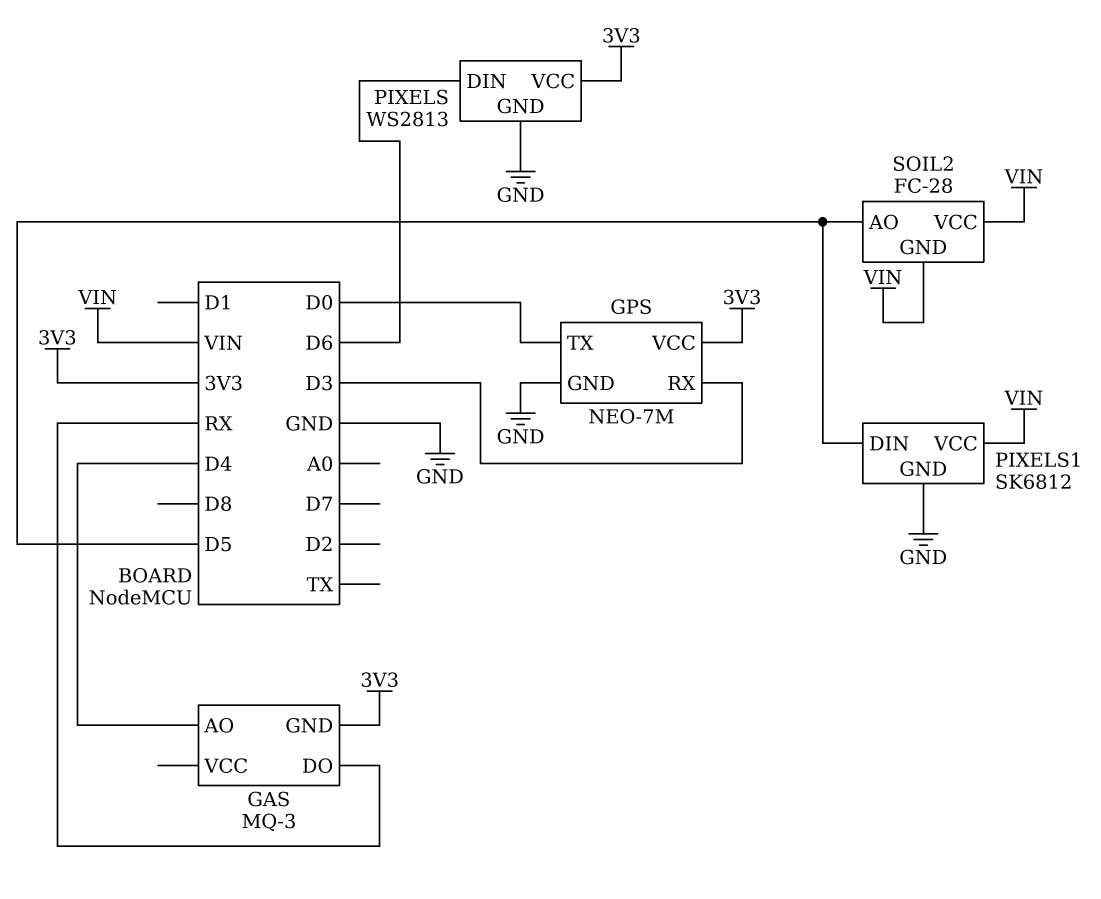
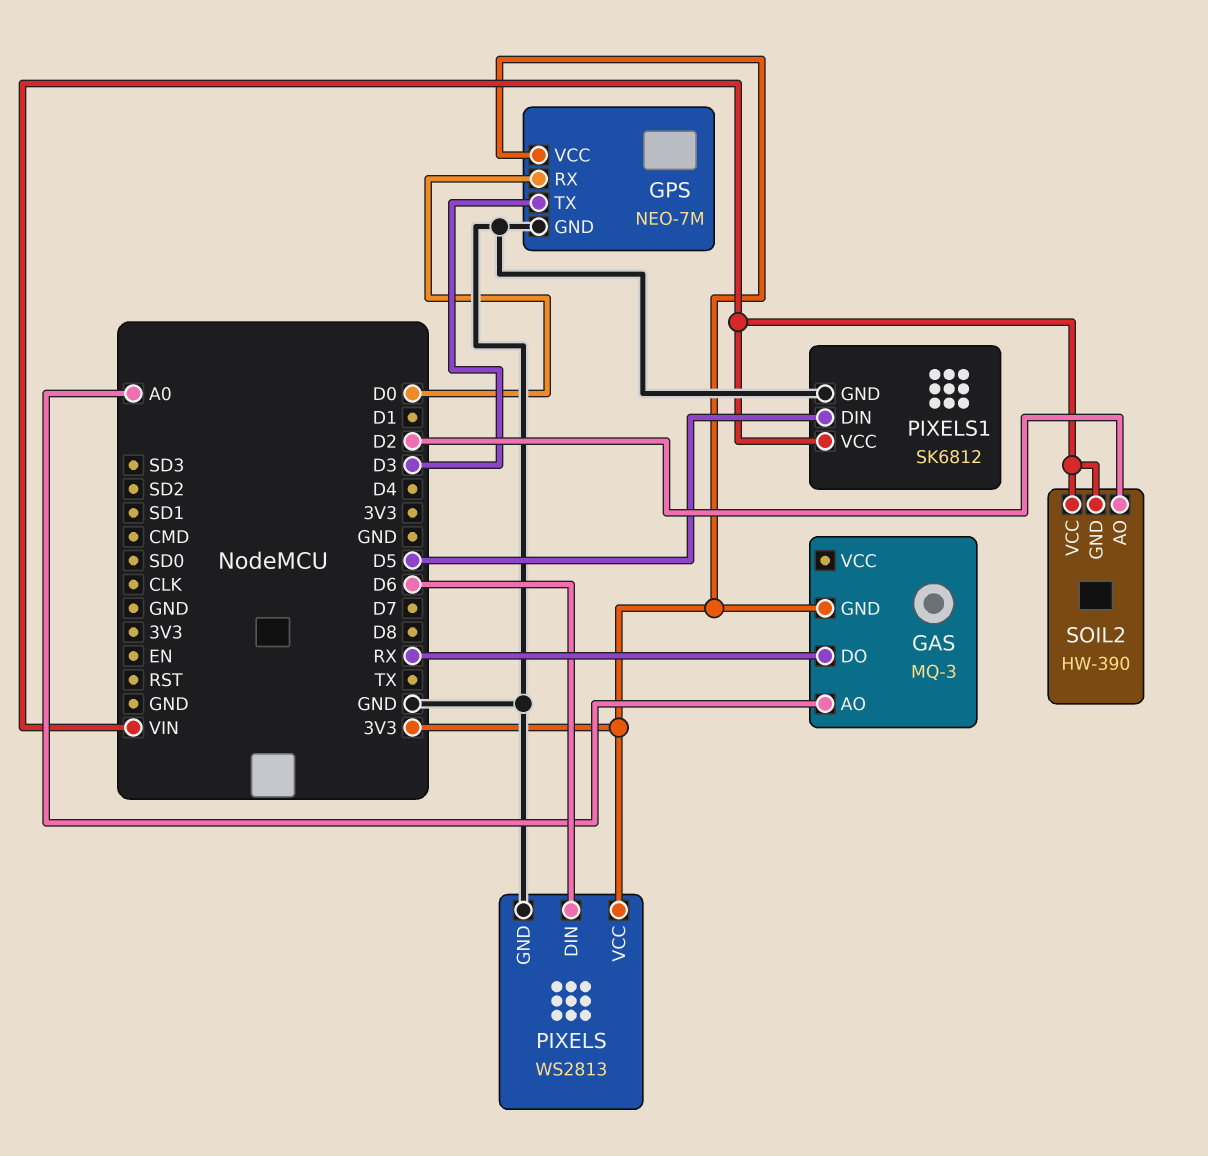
GAS pin AO: D4 -> A0
GPS pin RX: D3 -> D0
GPS pin TX: D0 -> D3
SOIL2: FC-28 -> HW-390
SOIL2 pin AO: D5 -> D2

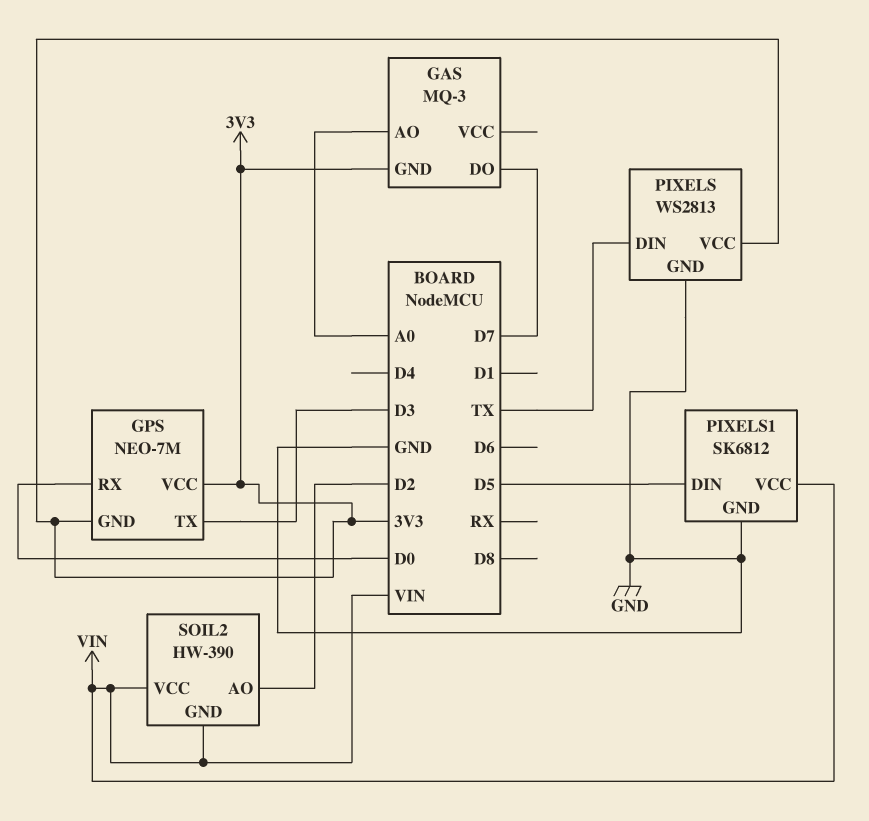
GAS pin DO: RX -> D7
GPS pin GND: GND -> 3V3
PIXELS pin DIN: D6 -> TX

